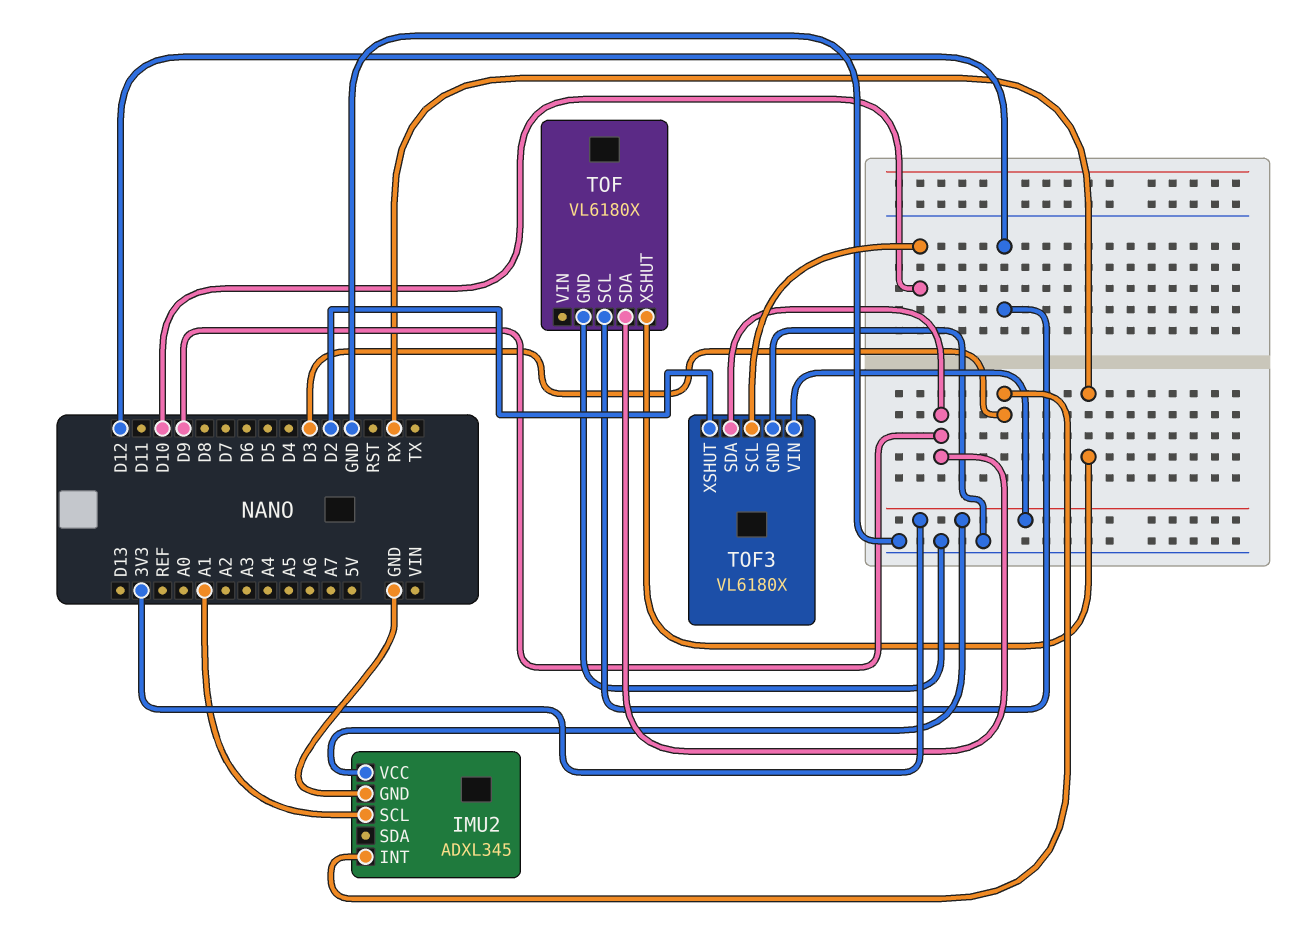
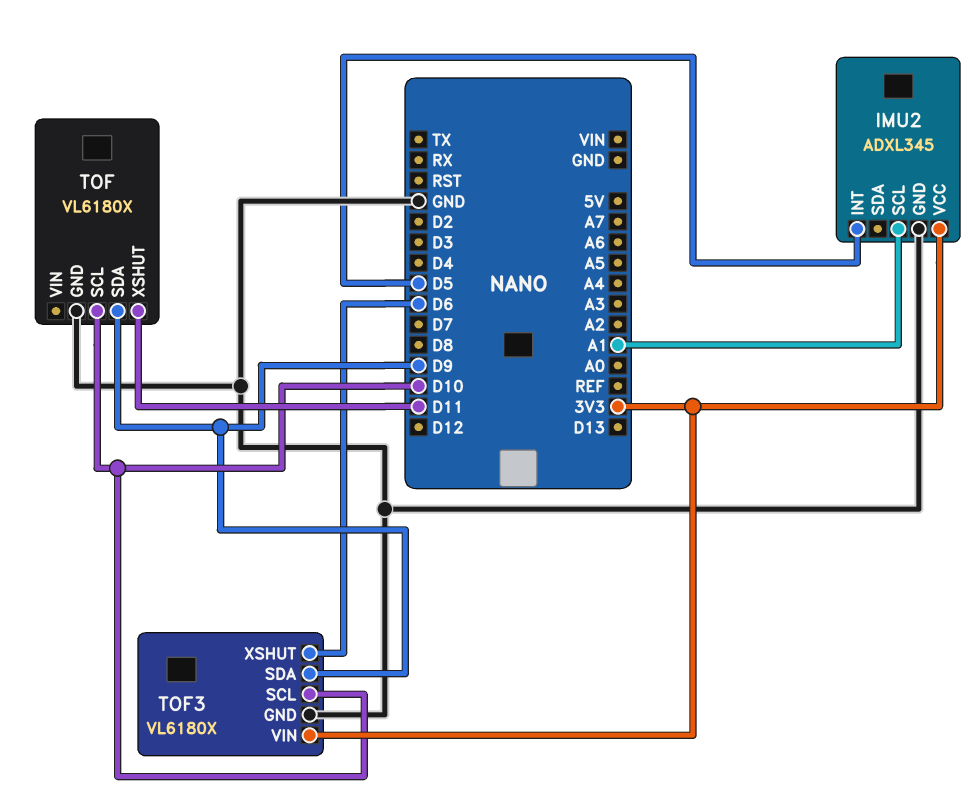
IMU2 pin INT: D3 -> D5
TOF pin SCL: D12 -> D10
TOF pin XSHUT: RX -> D11
TOF3 pin XSHUT: D2 -> D6

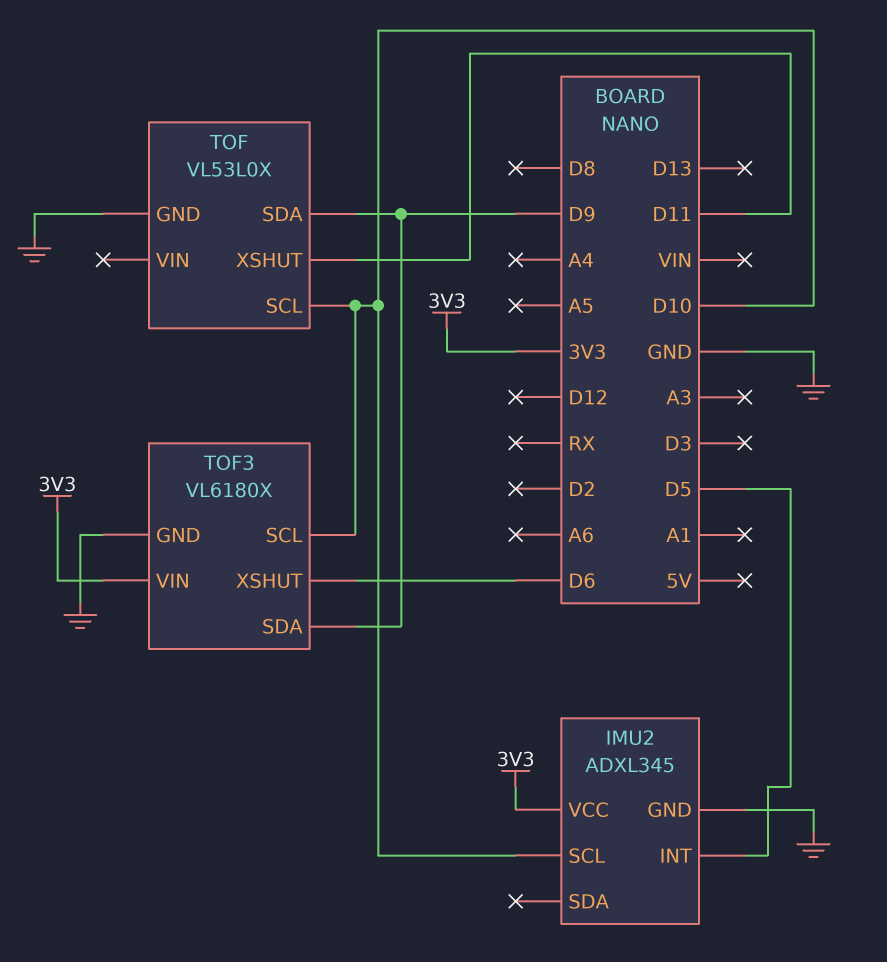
IMU2 pin SCL: A1 -> D10
TOF: VL6180X -> VL53L0X

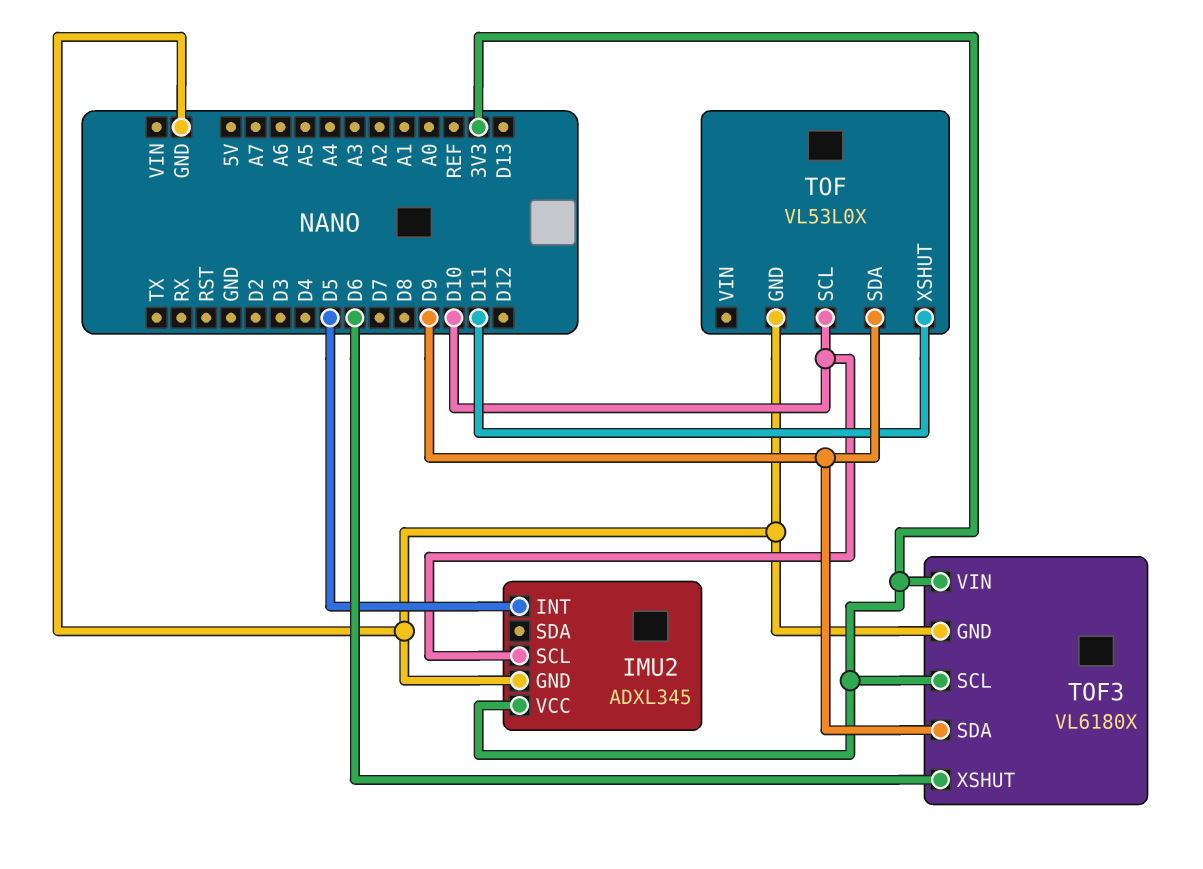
TOF3 pin SCL: D10 -> 3V3

